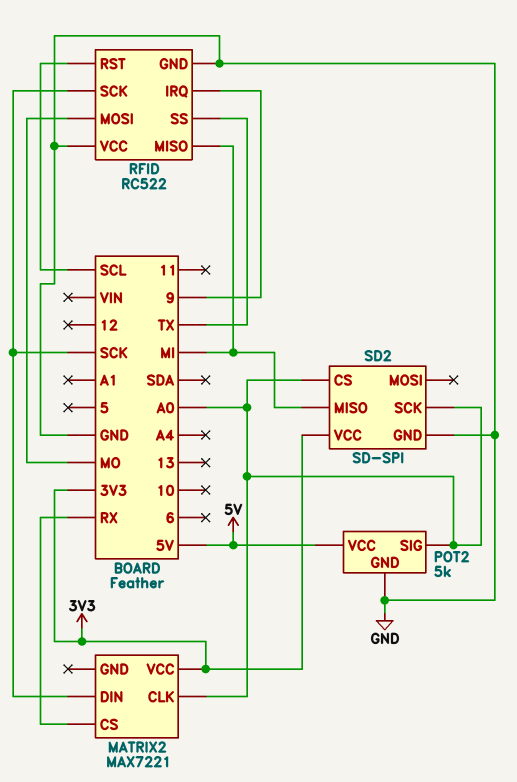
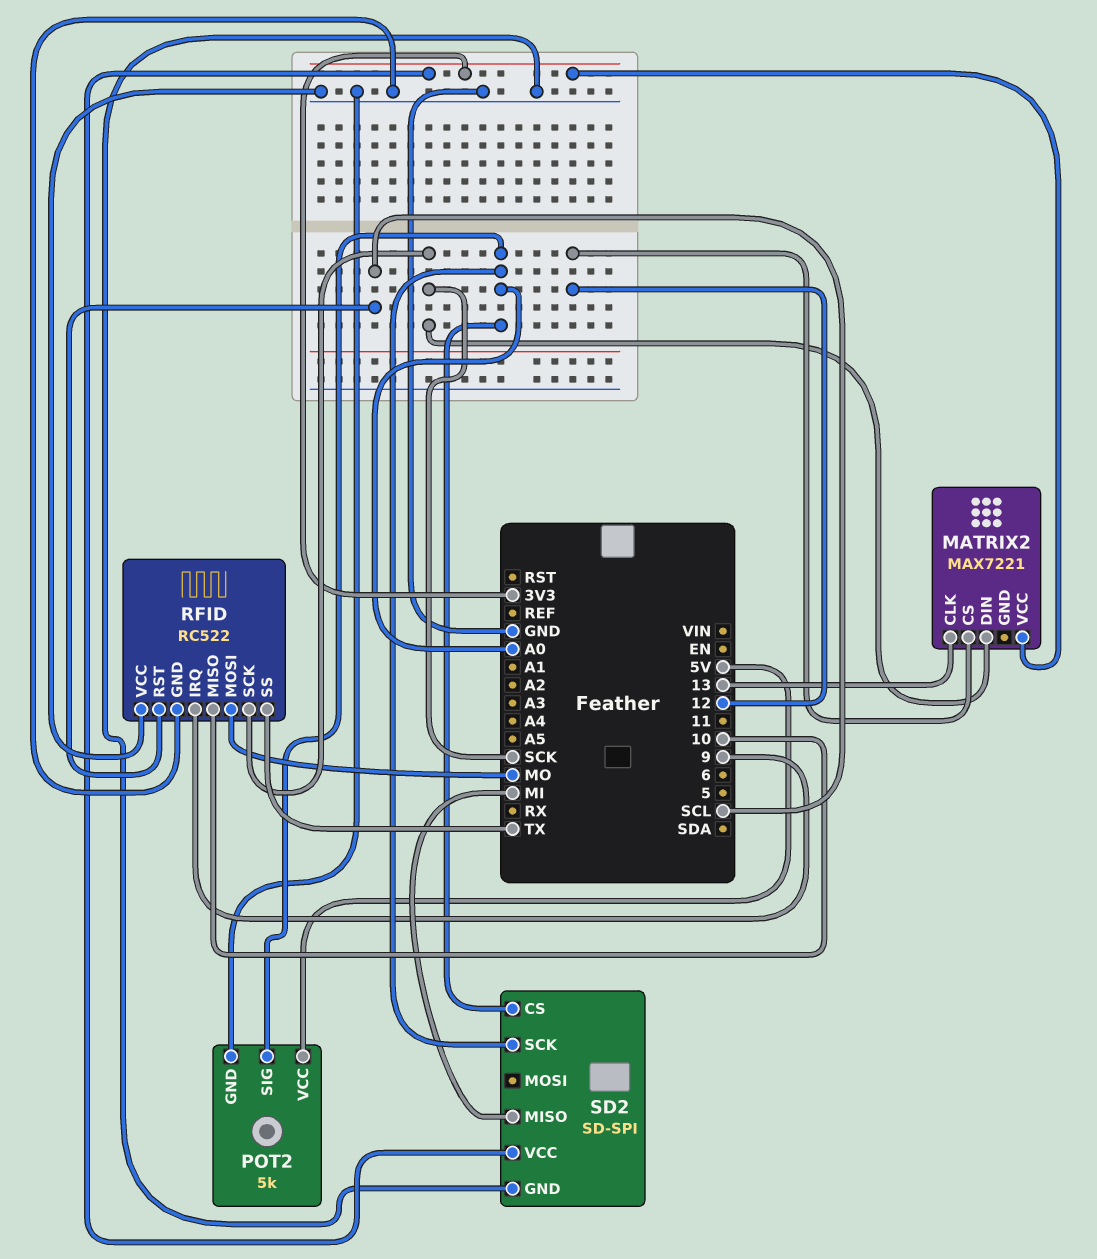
MATRIX2 pin CLK: A0 -> 13
MATRIX2 pin CS: RX -> 12
RFID pin MISO: MI -> 10

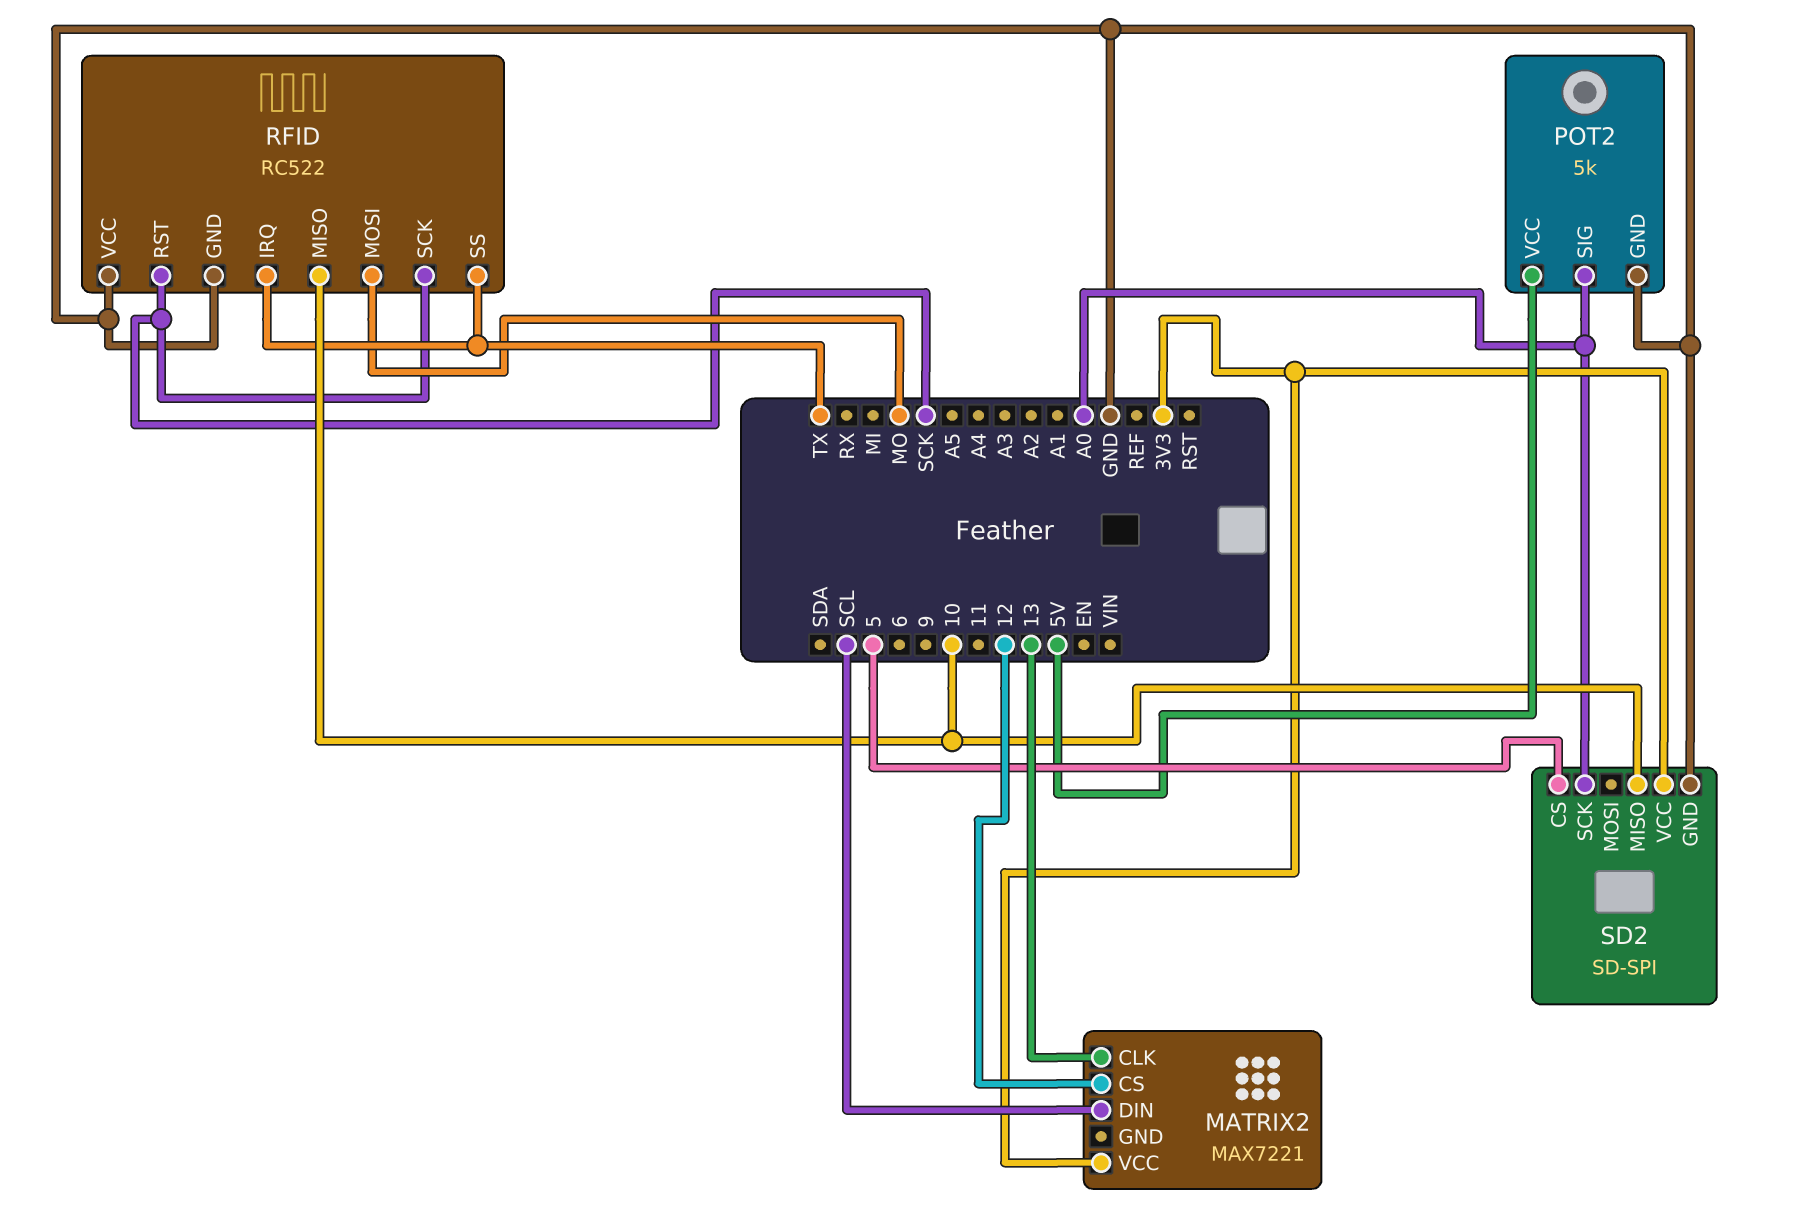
MATRIX2 pin DIN: SCK -> SCL
RFID pin IRQ: 9 -> TX
RFID pin RST: SCL -> SCK
SD2 pin CS: A0 -> 5
SD2 pin MISO: MI -> 10

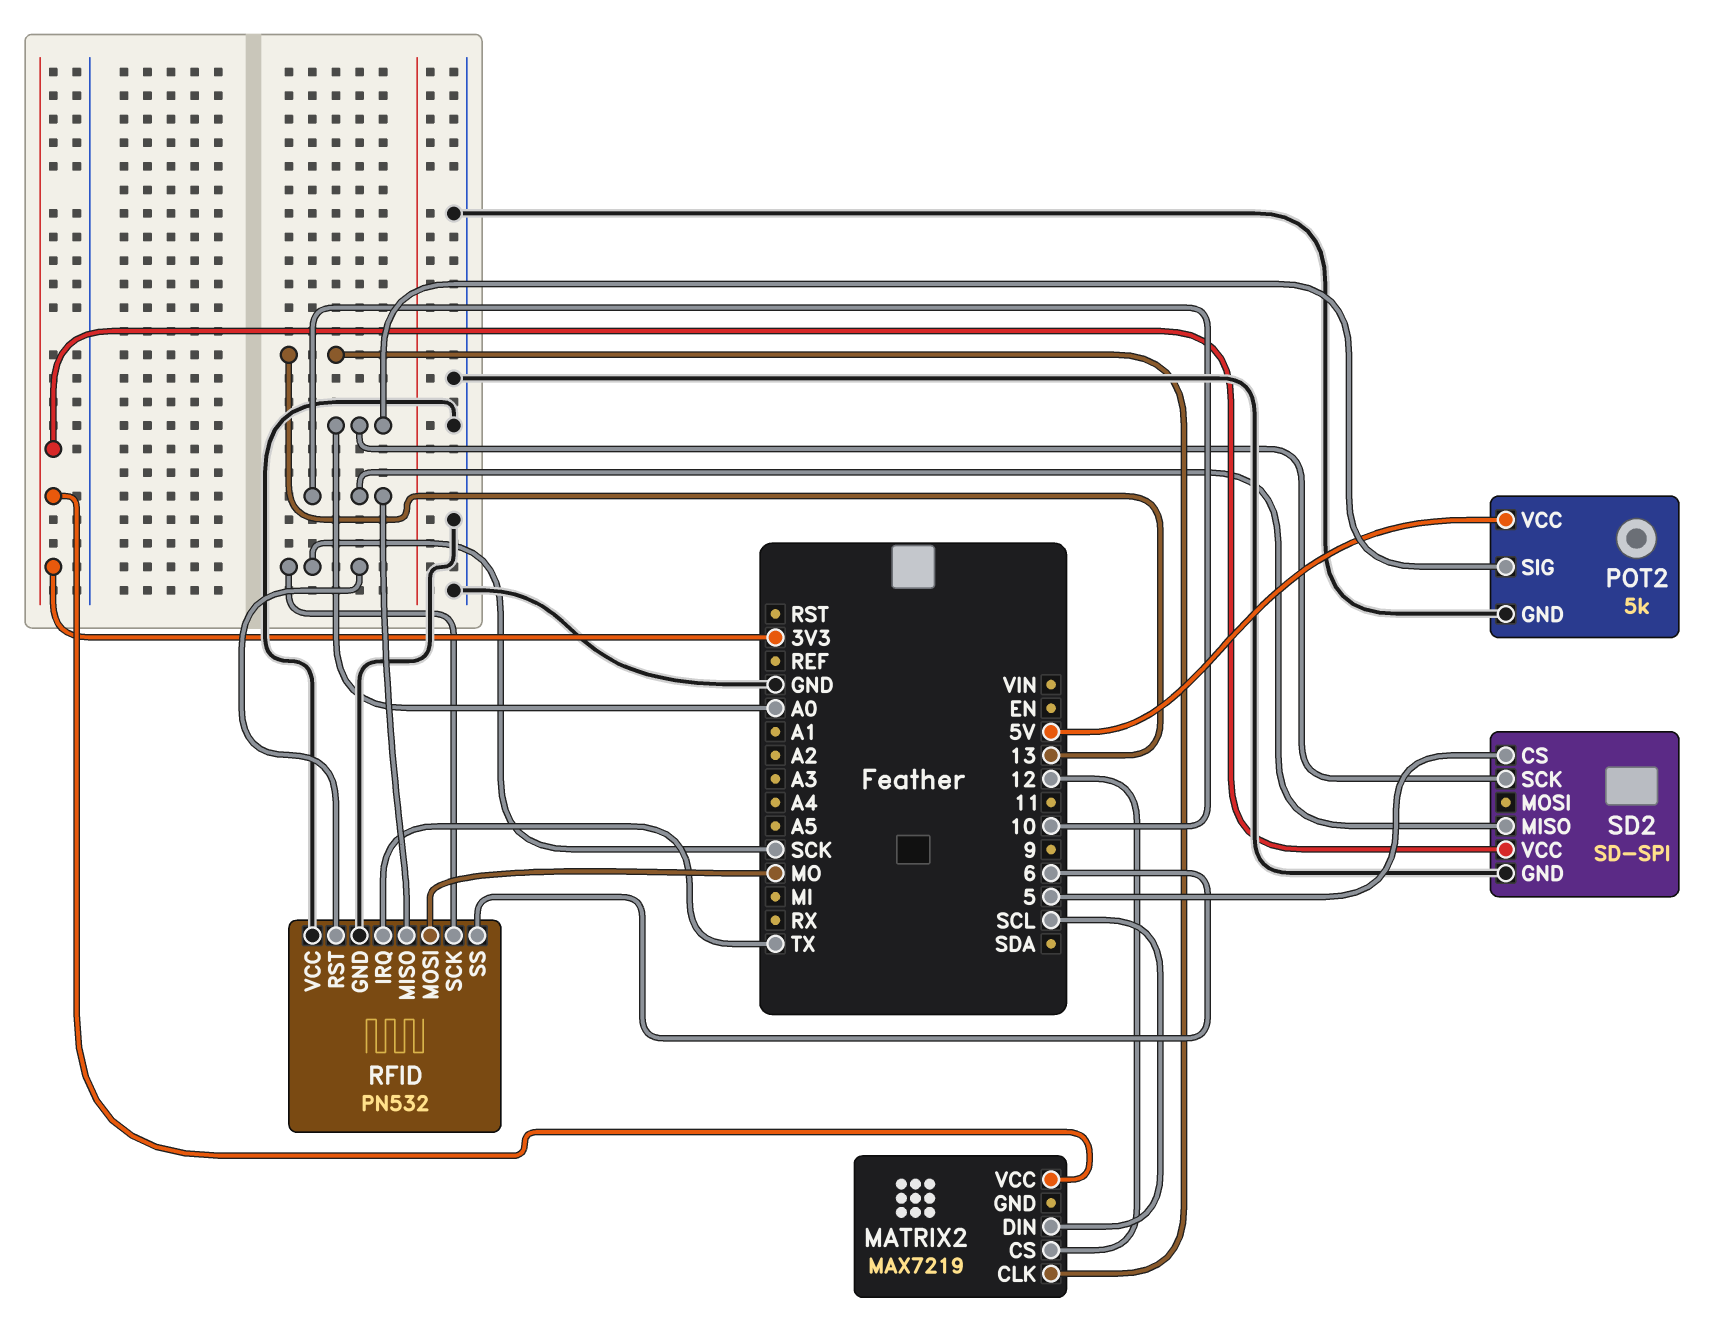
MATRIX2: MAX7221 -> MAX7219
RFID: RC522 -> PN532
RFID pin SS: TX -> 6

